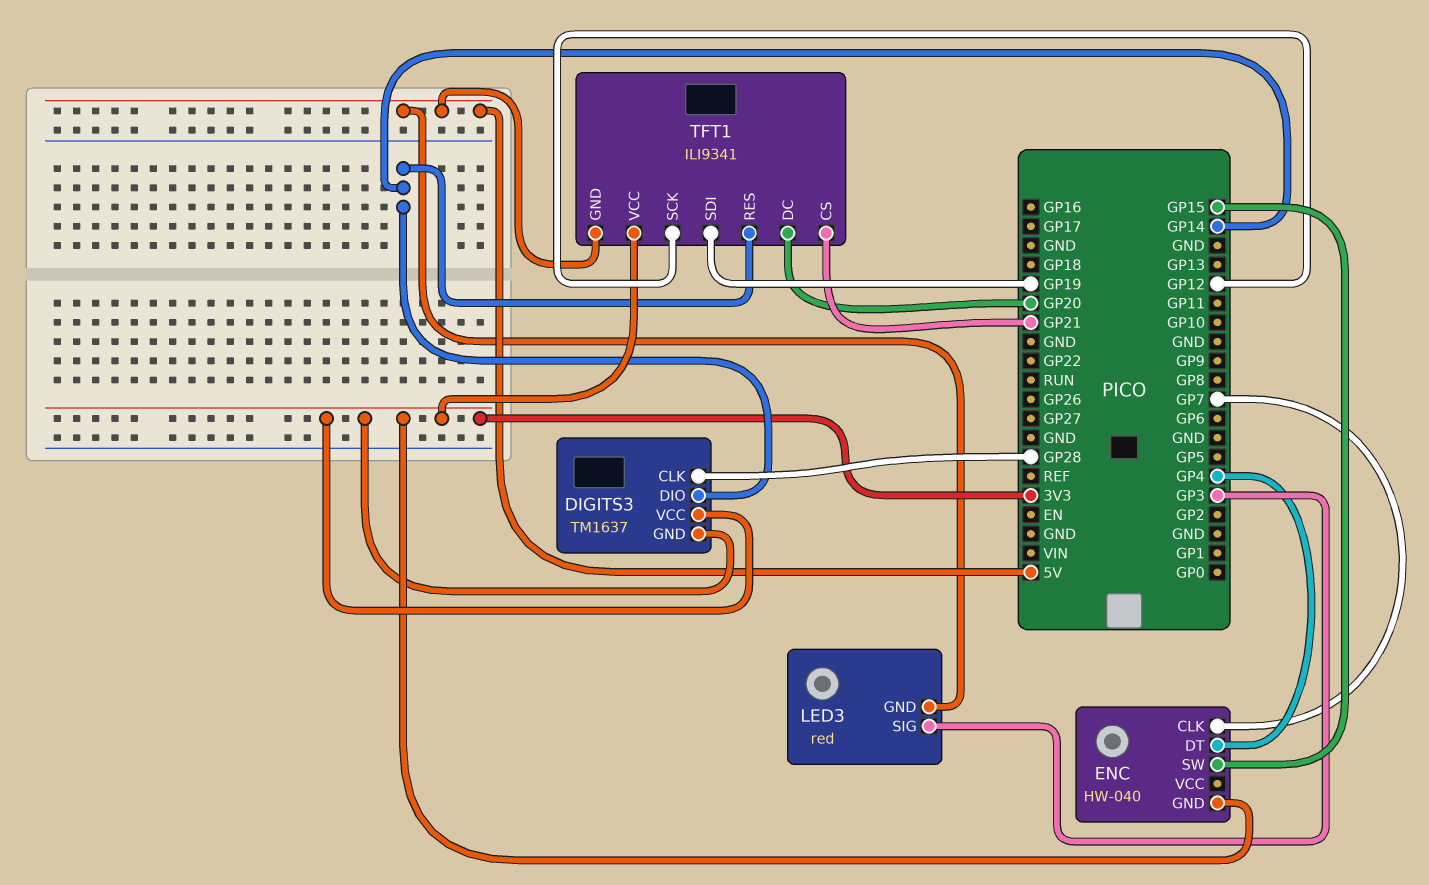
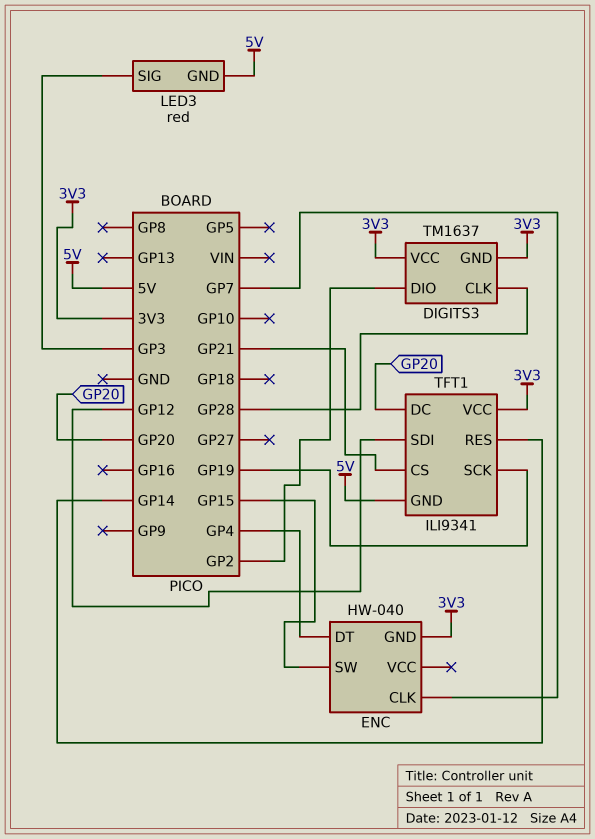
DIGITS3 pin DIO: GP14 -> GP2
TFT1 pin SCK: GP12 -> GP19
TFT1 pin SDI: GP19 -> GP12

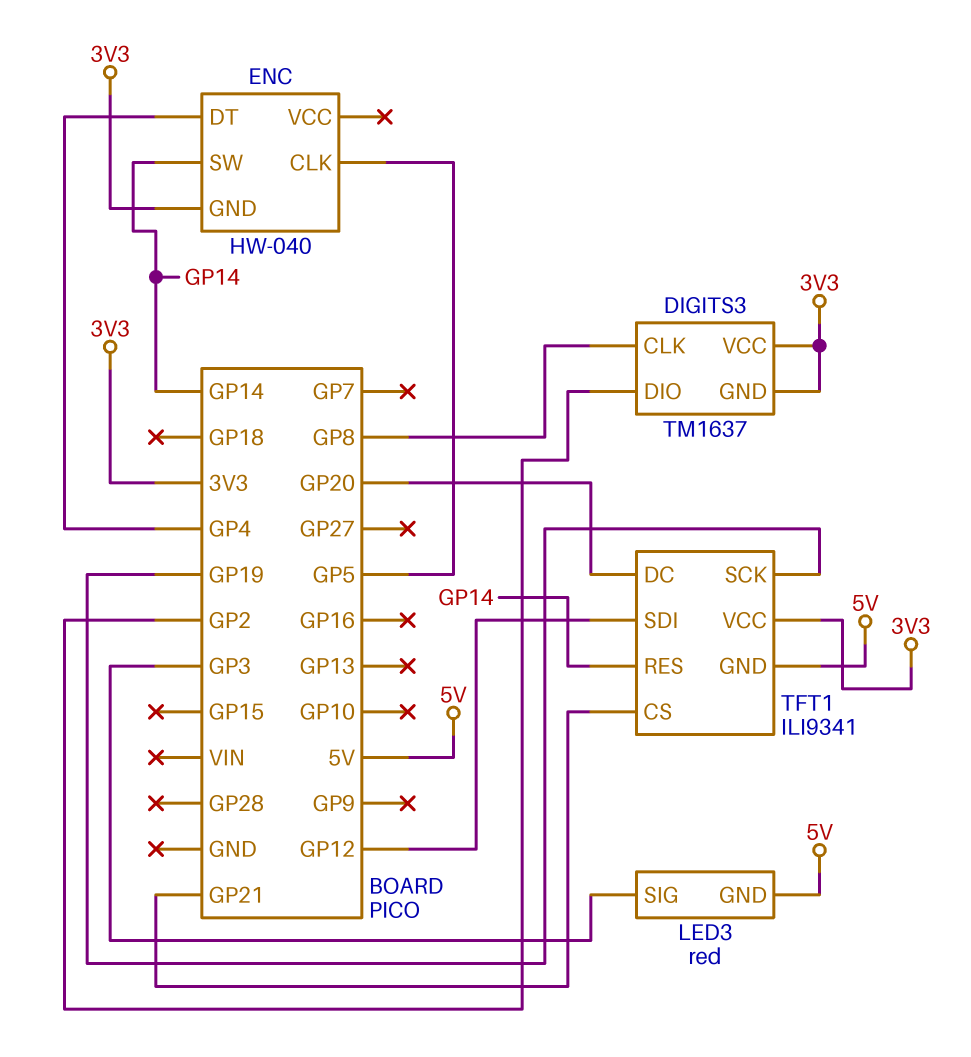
DIGITS3 pin CLK: GP28 -> GP8
ENC pin CLK: GP7 -> GP5
ENC pin SW: GP15 -> GP14

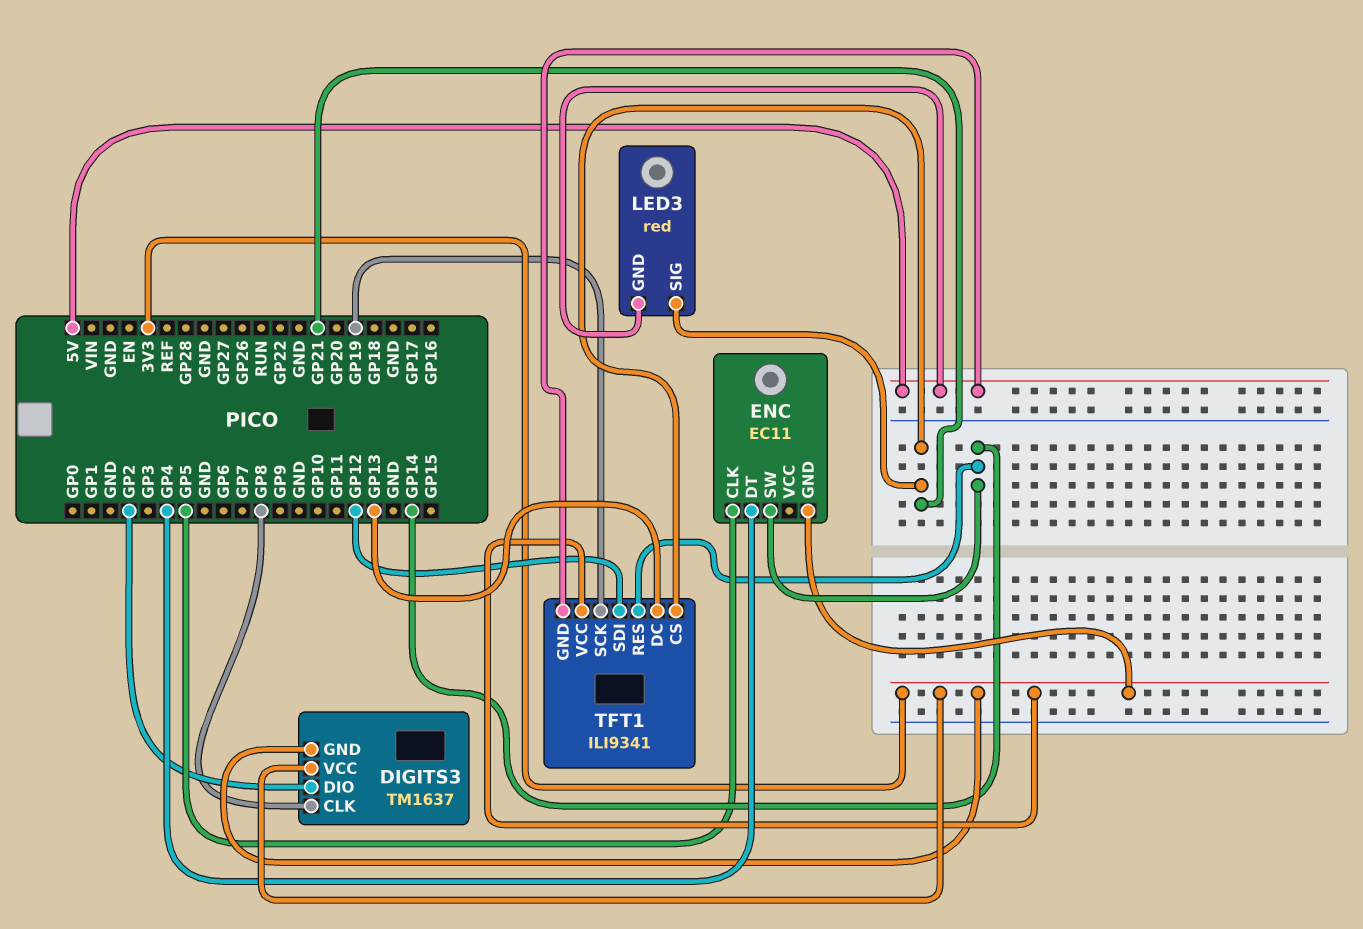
ENC: HW-040 -> EC11
LED3 pin SIG: GP3 -> GP21
TFT1 pin DC: GP20 -> GP13

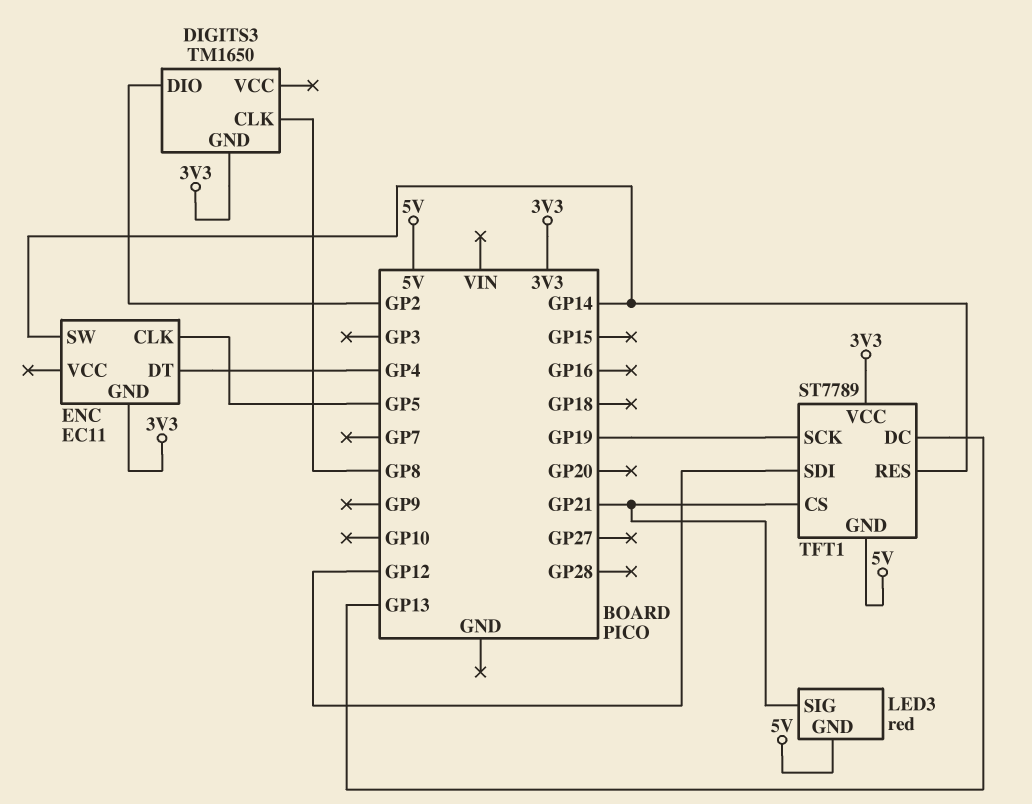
DIGITS3: TM1637 -> TM1650
DIGITS3 pin VCC: 3V3 -> none
TFT1: ILI9341 -> ST7789

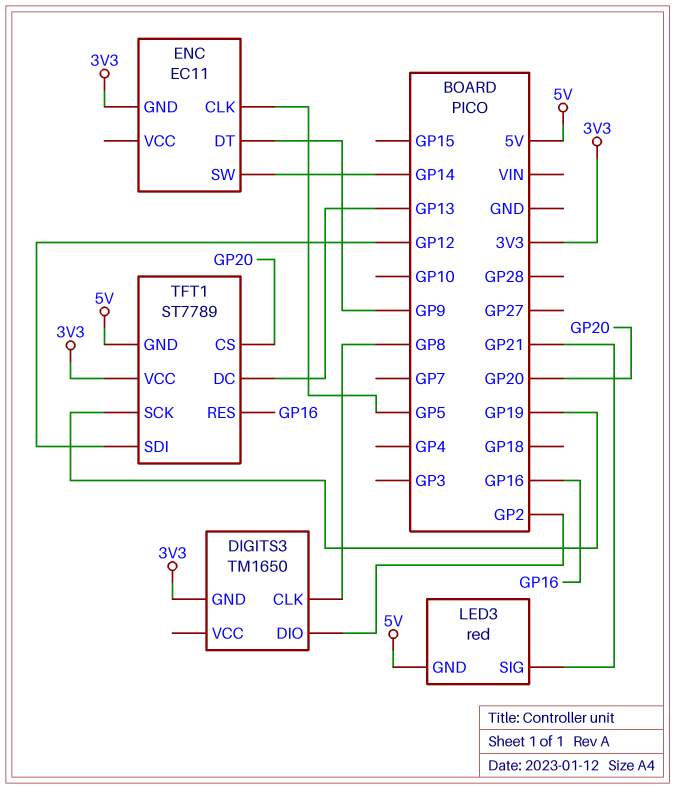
ENC pin DT: GP4 -> GP9
TFT1 pin CS: GP21 -> GP20
TFT1 pin RES: GP14 -> GP16

